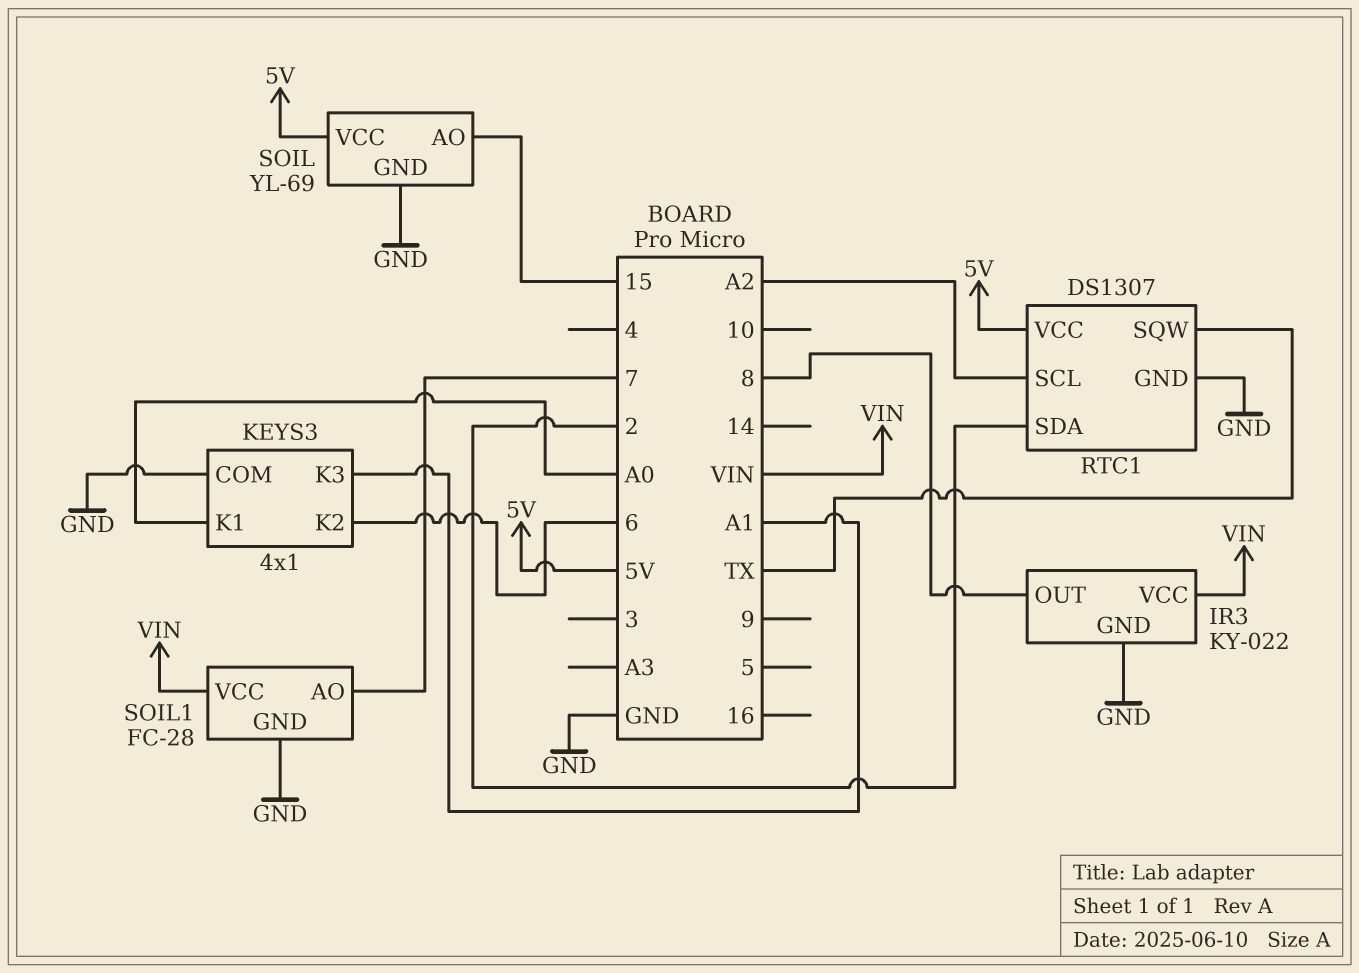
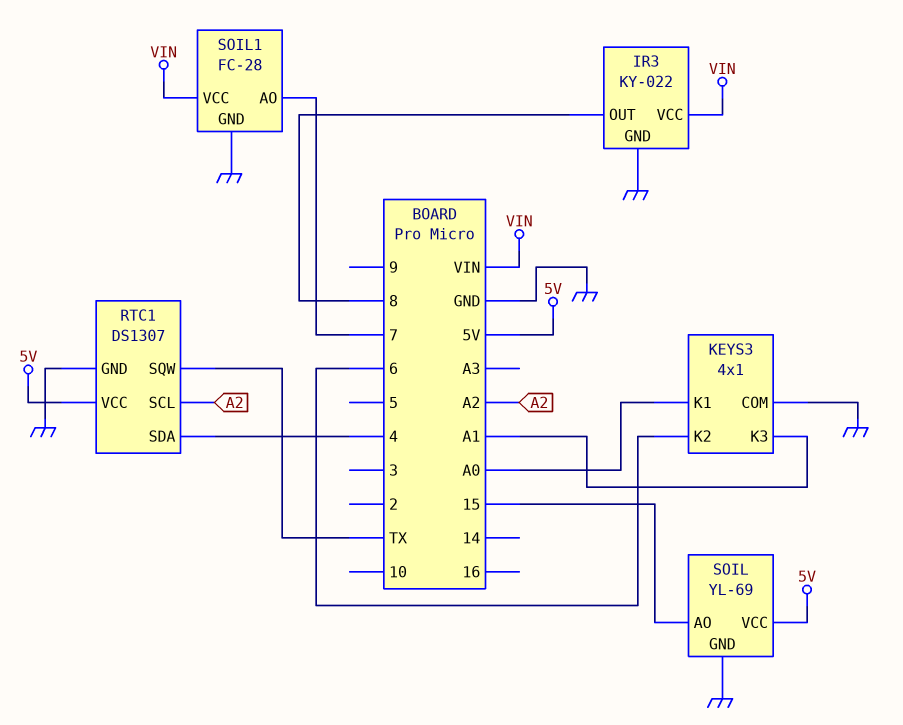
RTC1 pin SDA: 2 -> 4

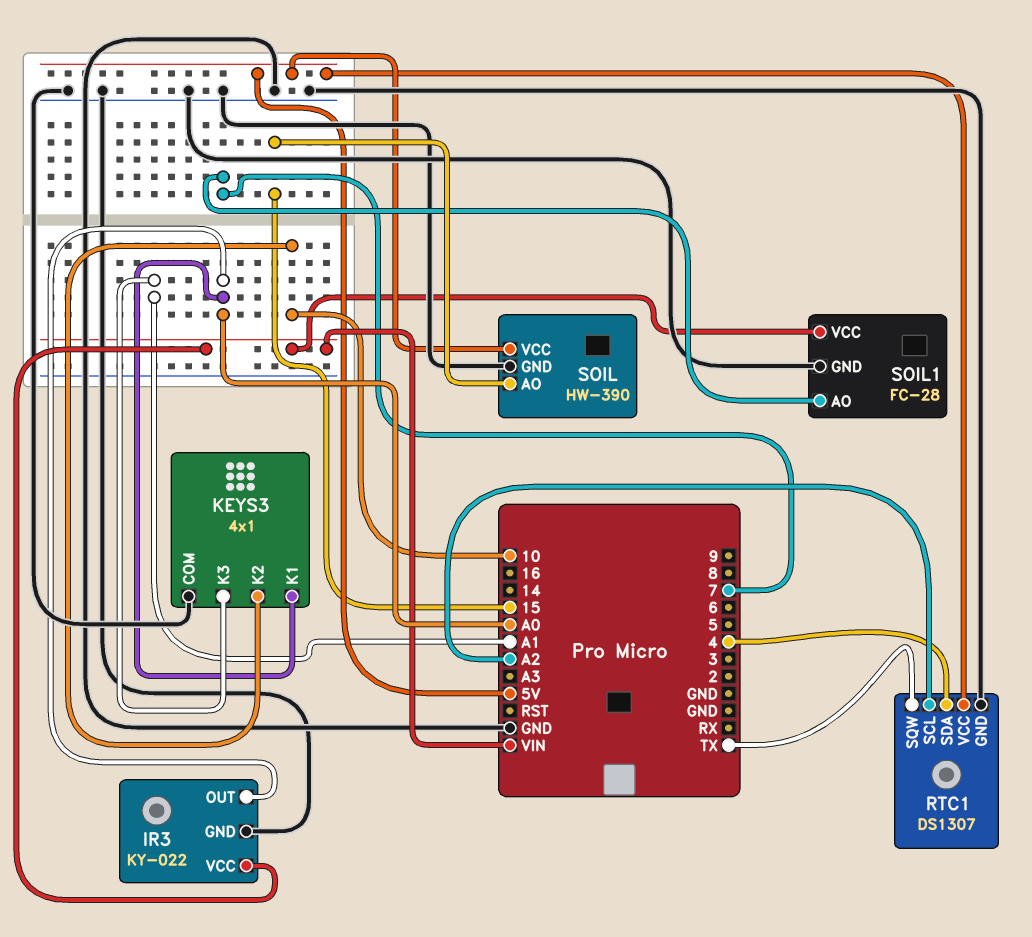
IR3 pin OUT: 8 -> A0
KEYS3 pin K2: 6 -> 10
SOIL: YL-69 -> HW-390

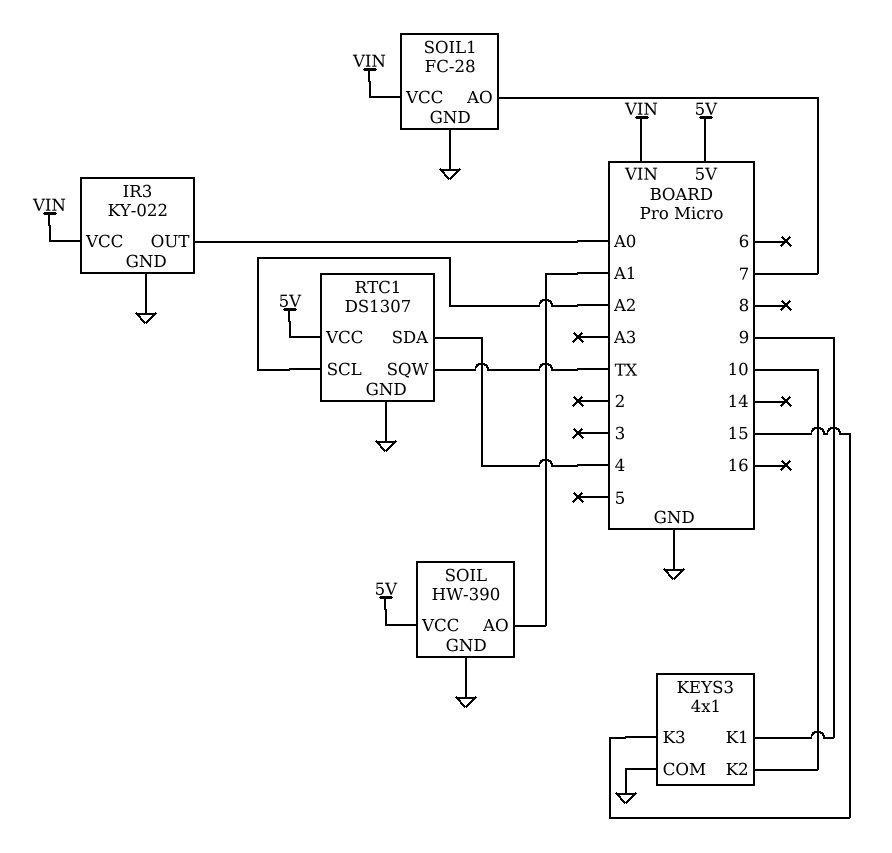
KEYS3 pin K1: A0 -> 9
KEYS3 pin K3: A1 -> 15
SOIL pin AO: 15 -> A1

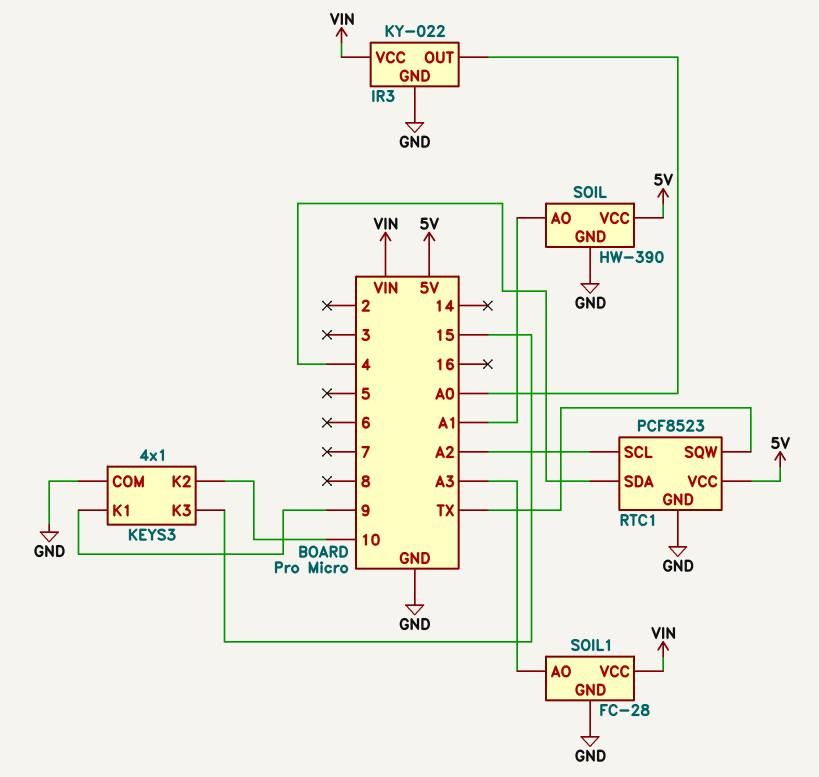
RTC1: DS1307 -> PCF8523
SOIL1 pin AO: 7 -> A3

